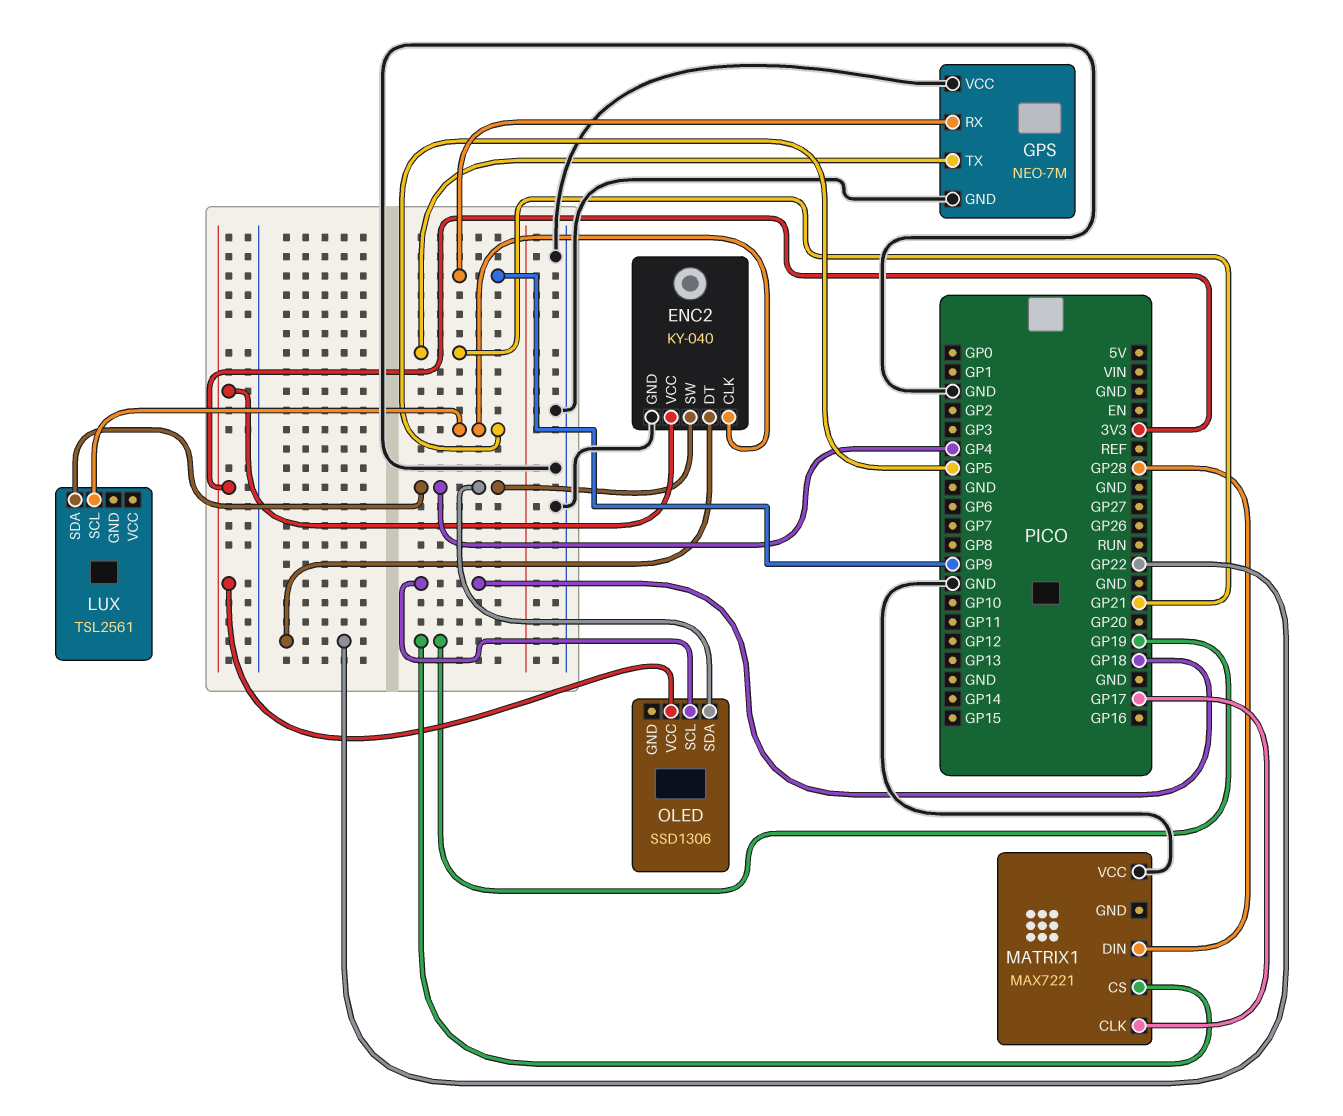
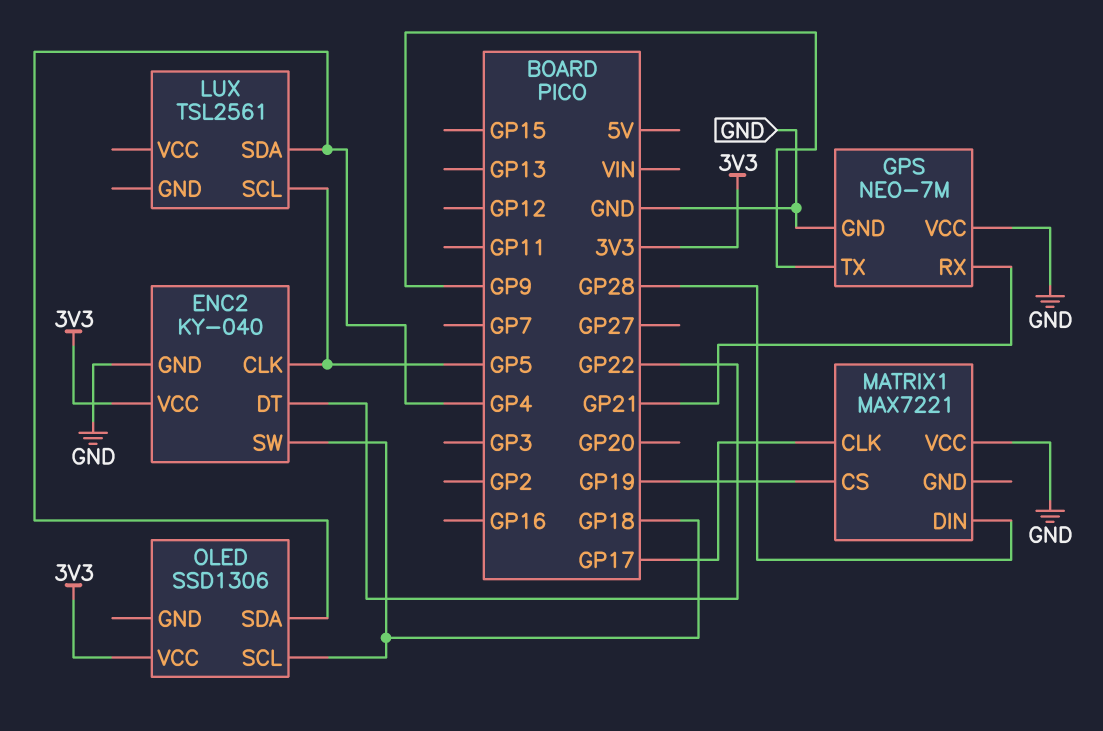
ENC2 pin SW: GP4 -> GP18
GPS pin RX: GP9 -> GP21
GPS pin TX: GP21 -> GP9

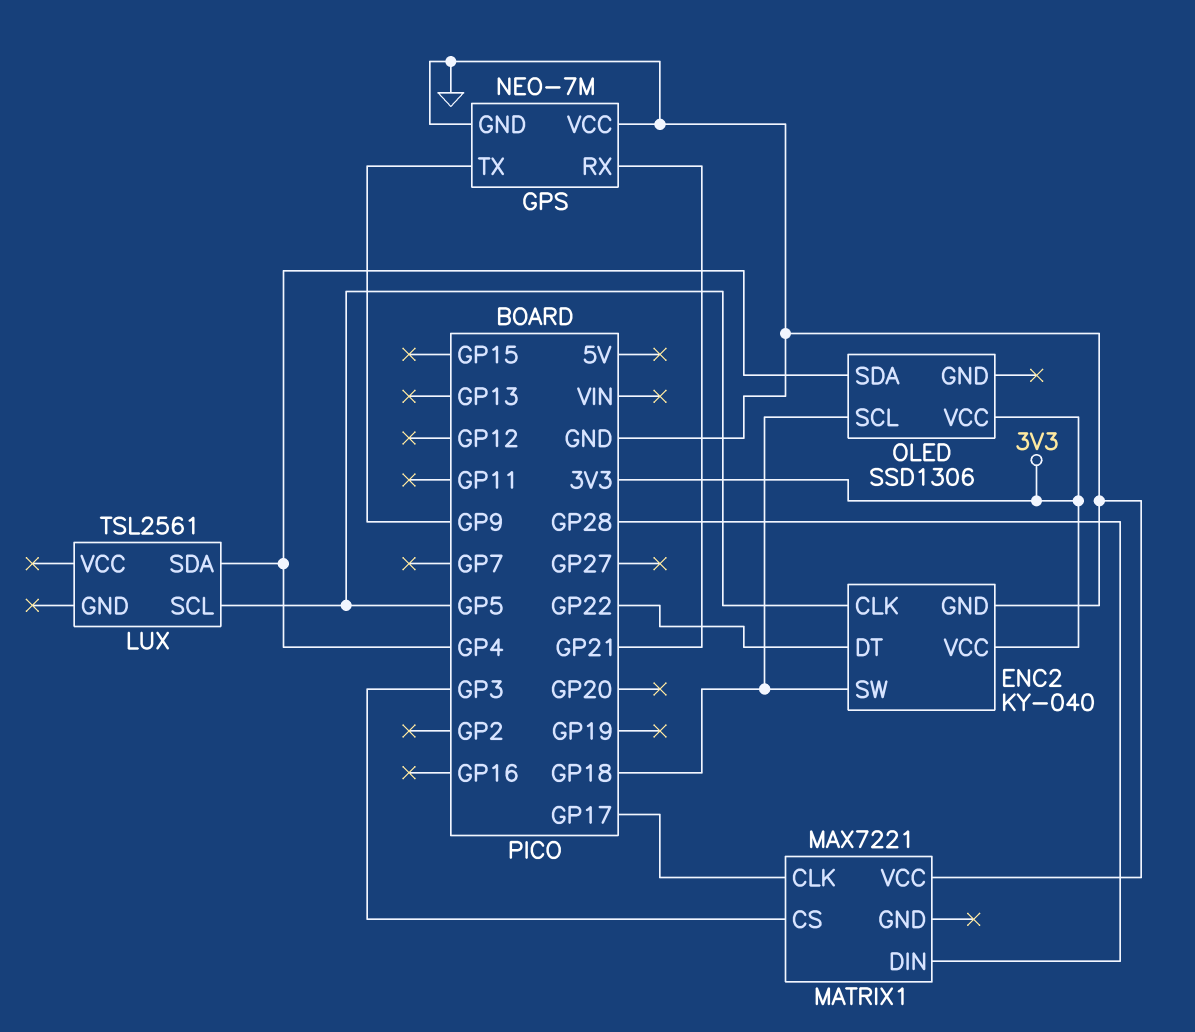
MATRIX1 pin CS: GP19 -> GP3

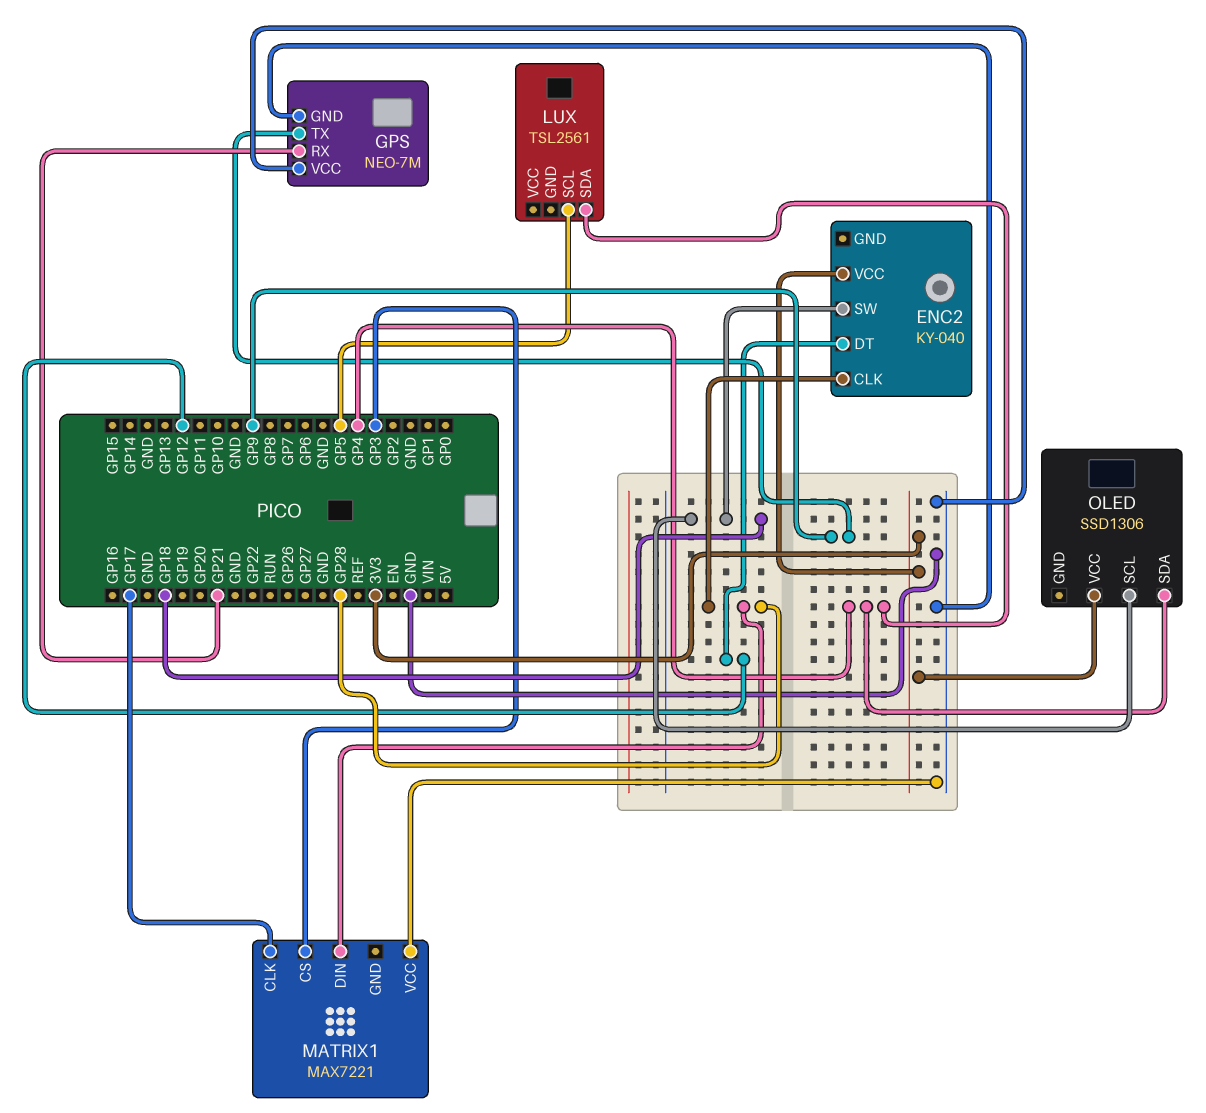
ENC2 pin CLK: GP5 -> GP28
ENC2 pin DT: GP22 -> GP12
ENC2 pin GND: GND -> none

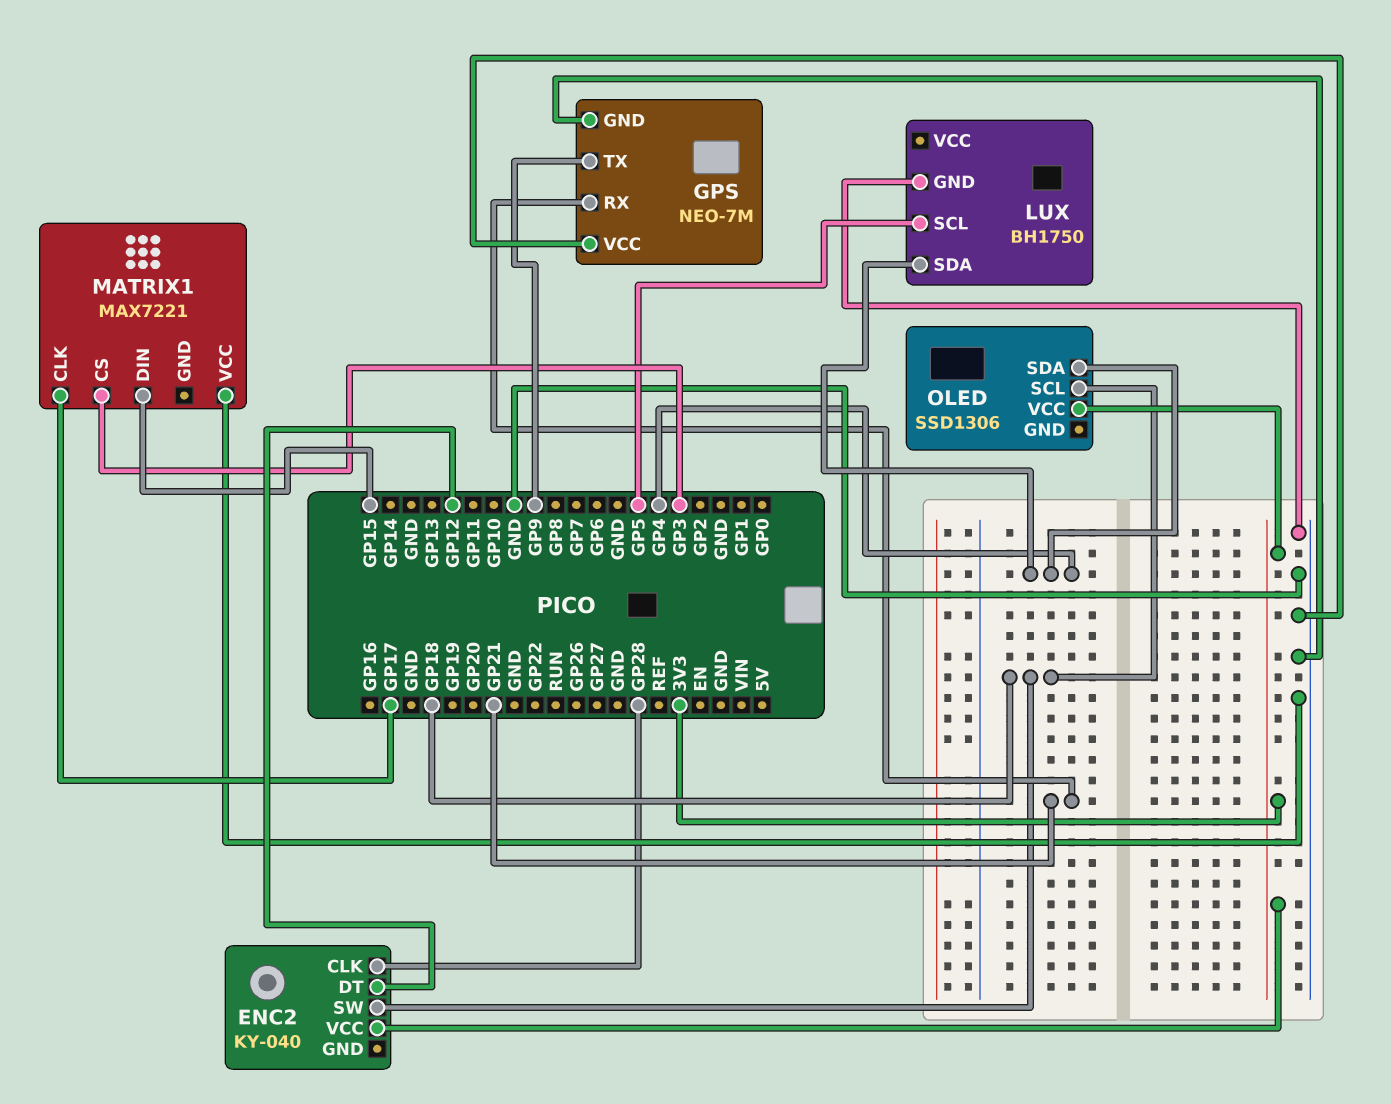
LUX: TSL2561 -> BH1750
LUX pin GND: none -> GND
MATRIX1 pin DIN: GP28 -> GP15

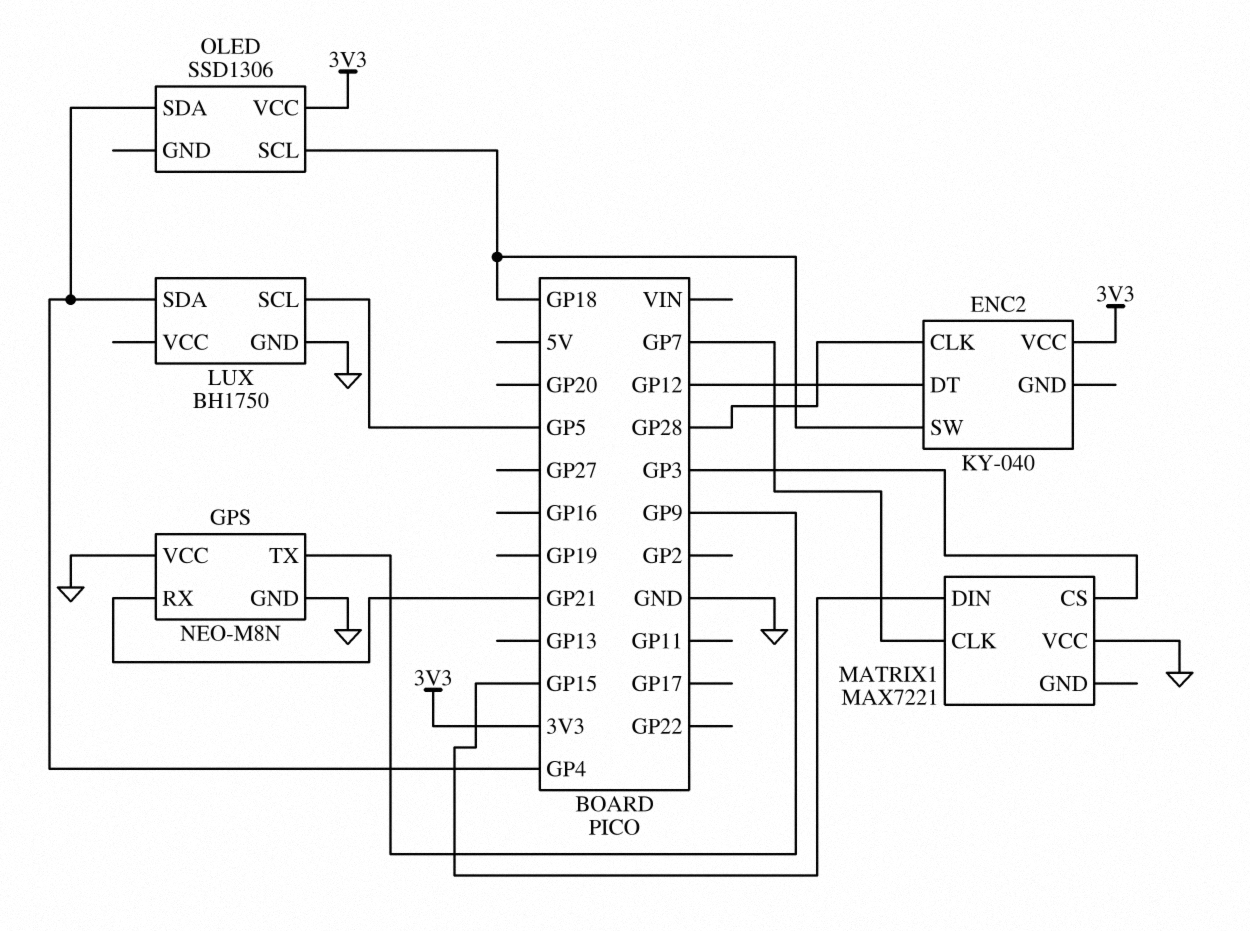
GPS: NEO-7M -> NEO-M8N
MATRIX1 pin CLK: GP17 -> GP7

